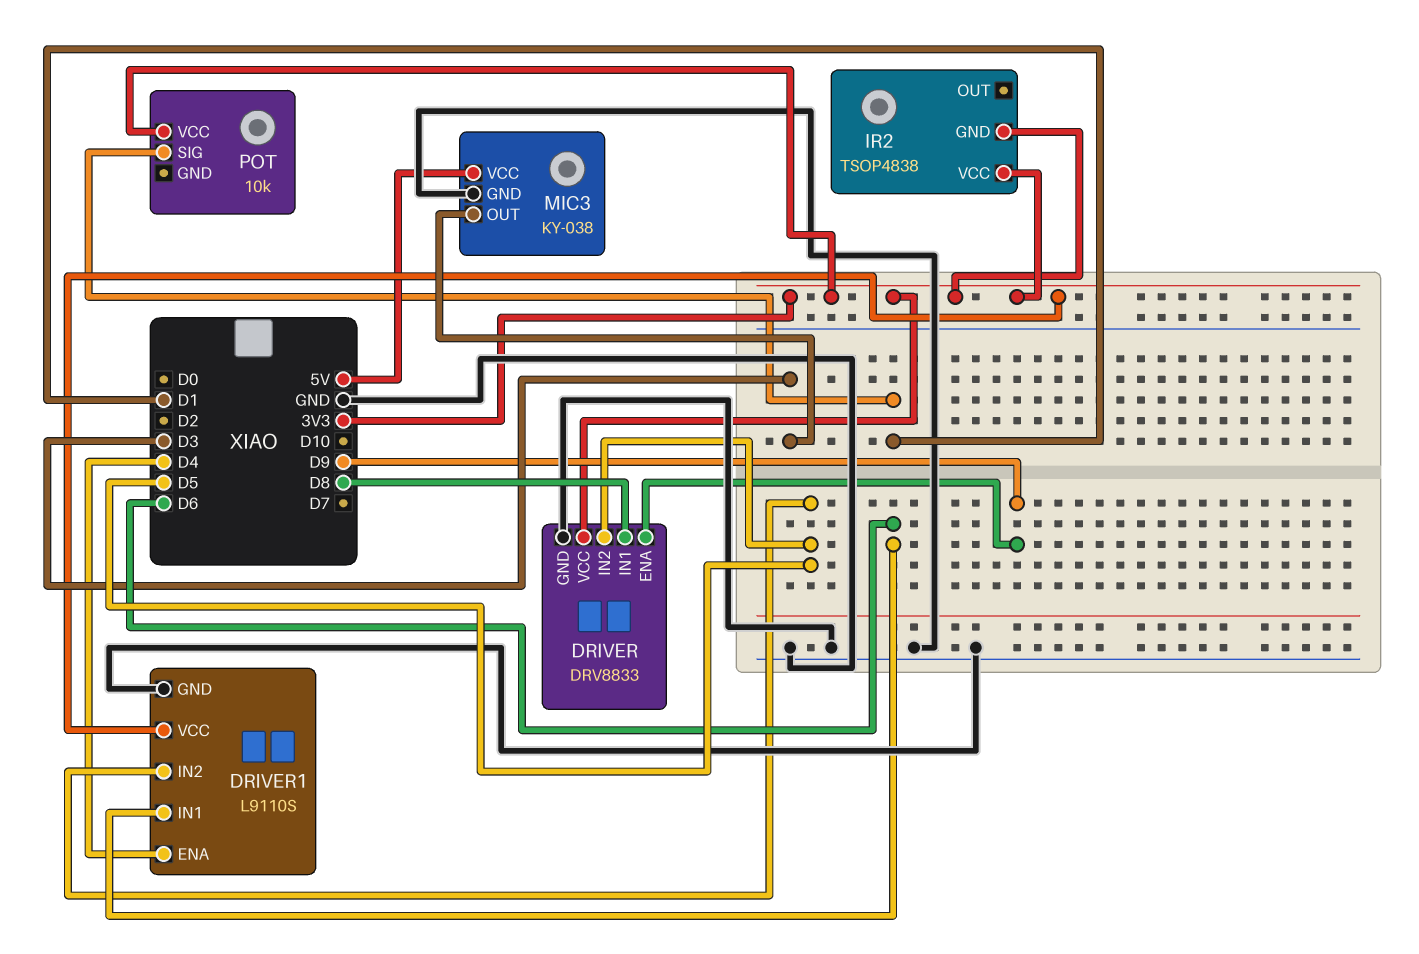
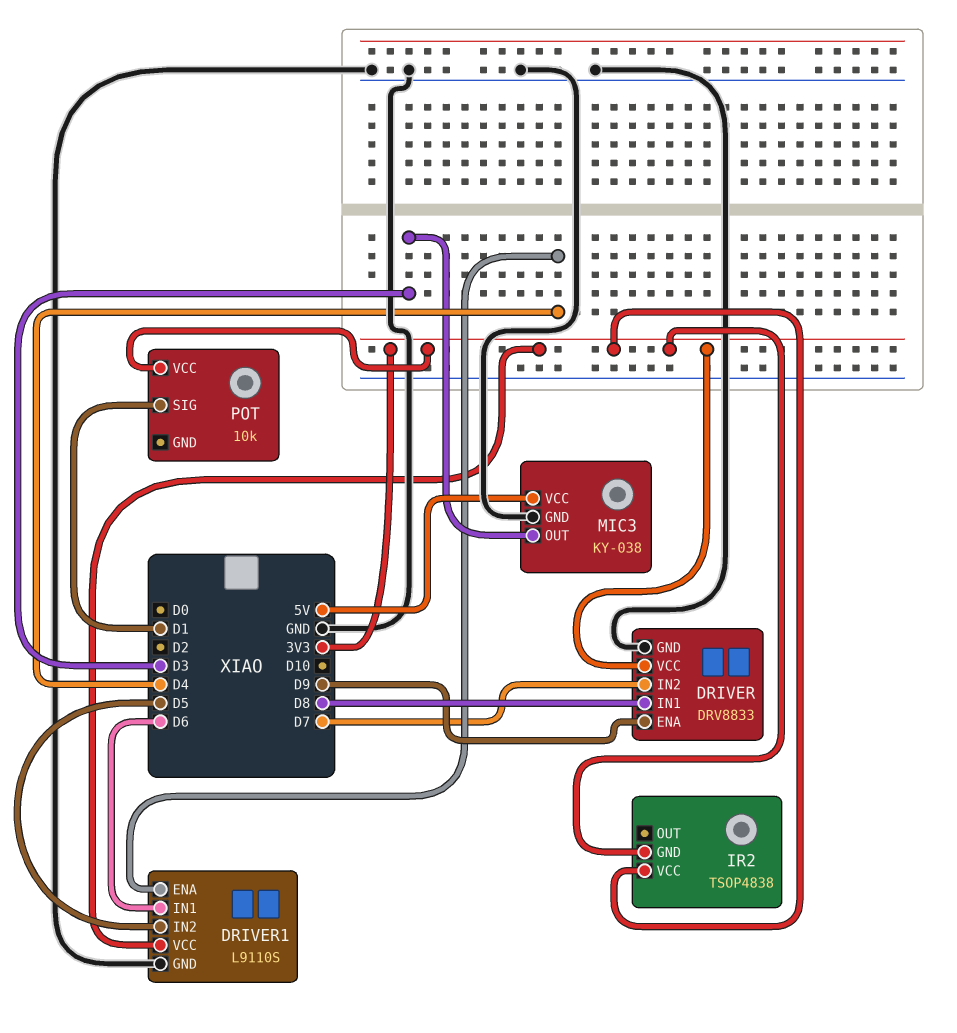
DRIVER pin IN2: D5 -> D7

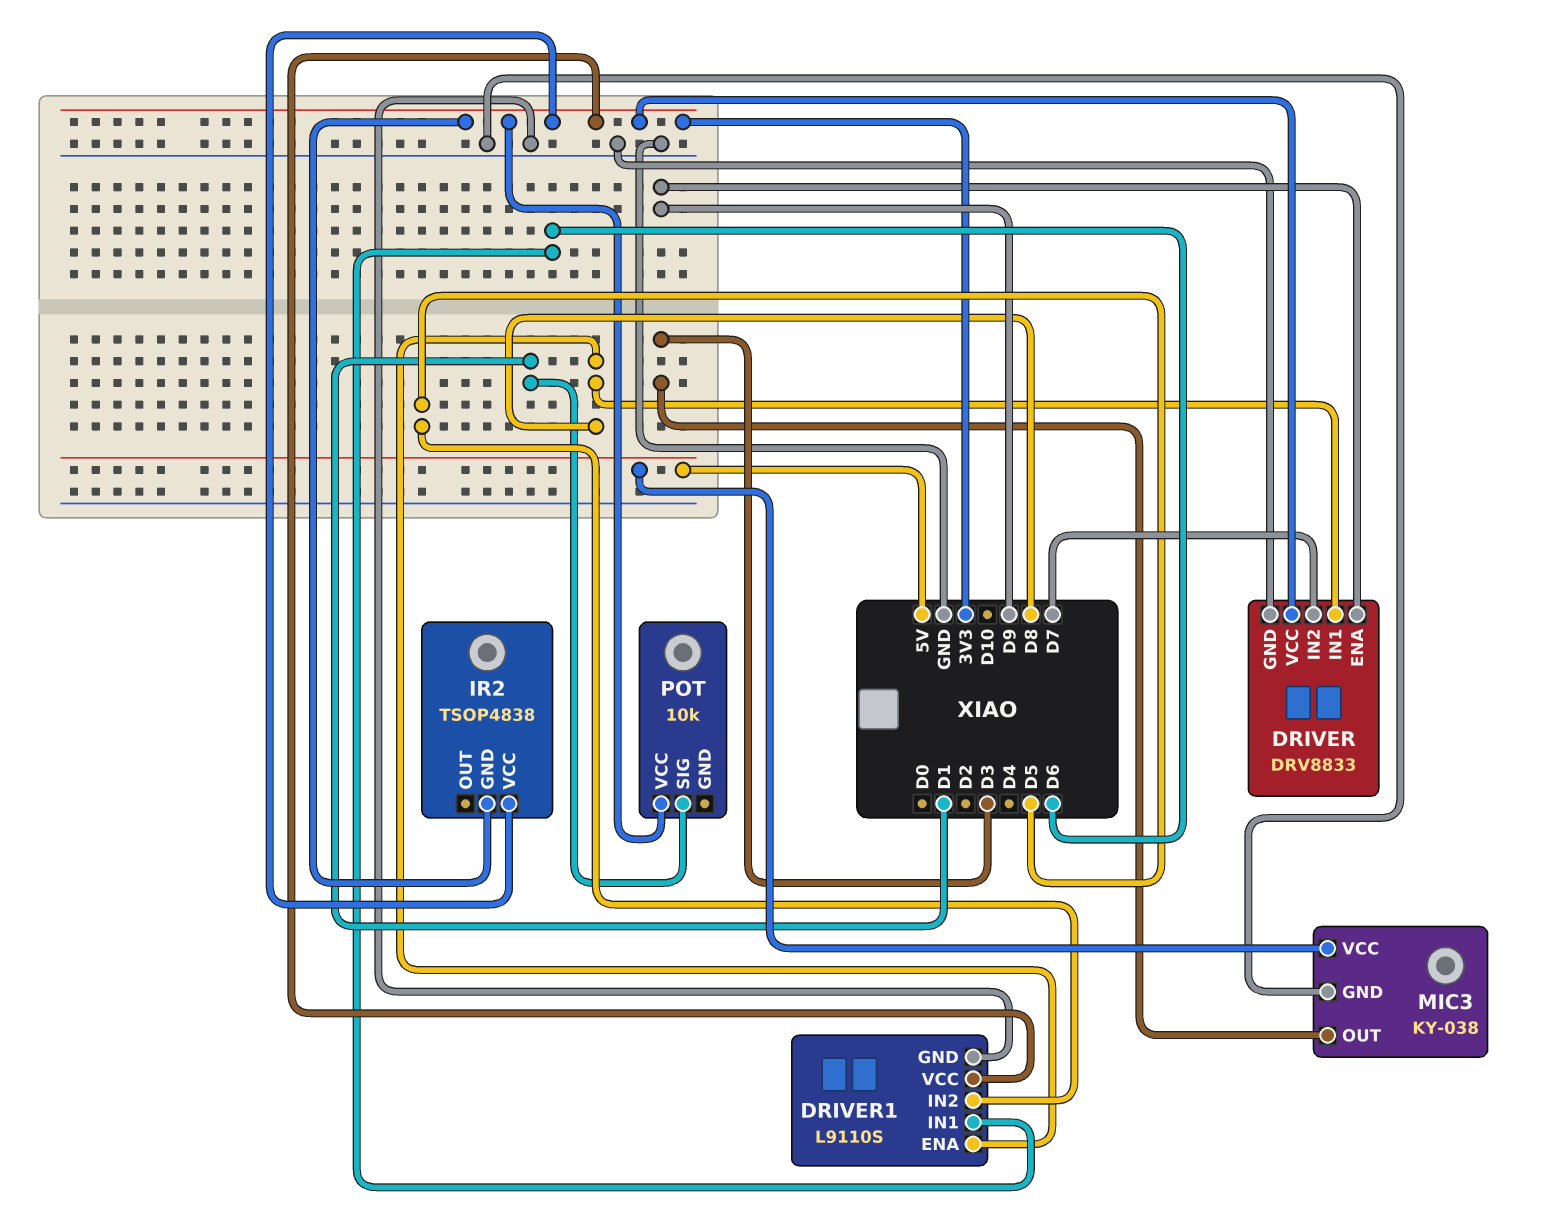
DRIVER1 pin ENA: D4 -> D8

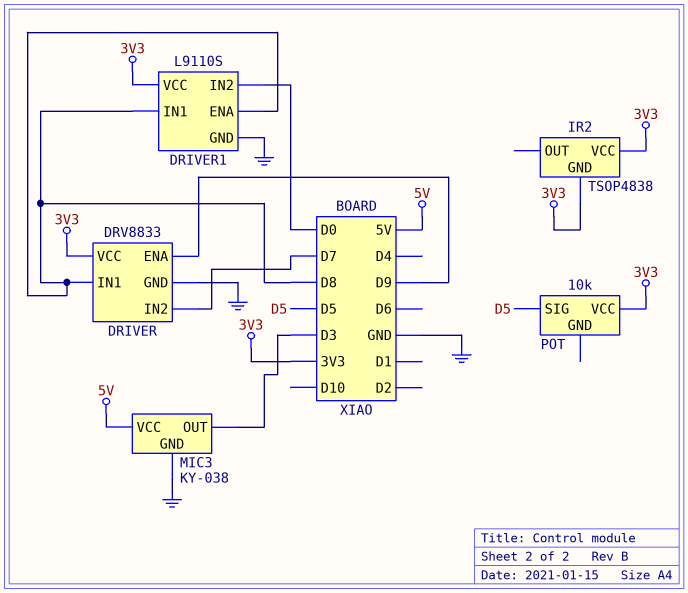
DRIVER1 pin IN1: D6 -> D8
DRIVER1 pin IN2: D5 -> D0
POT pin SIG: D1 -> D5

